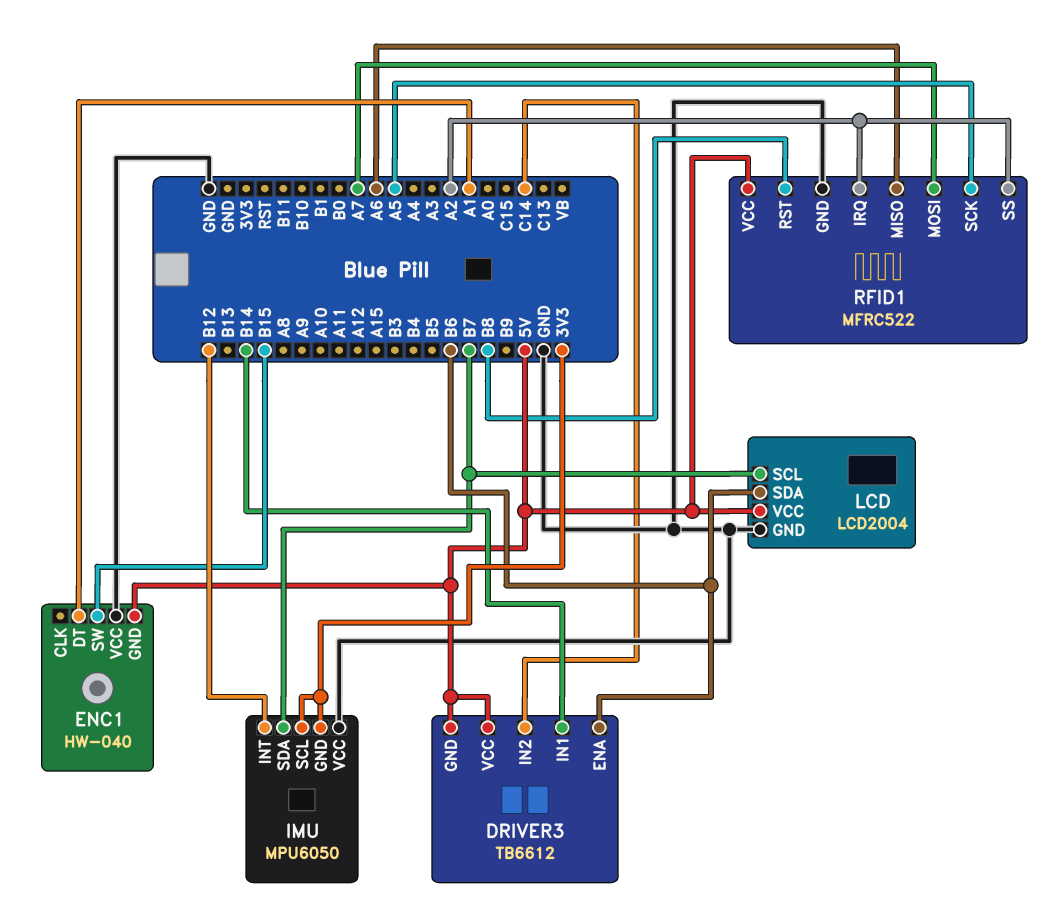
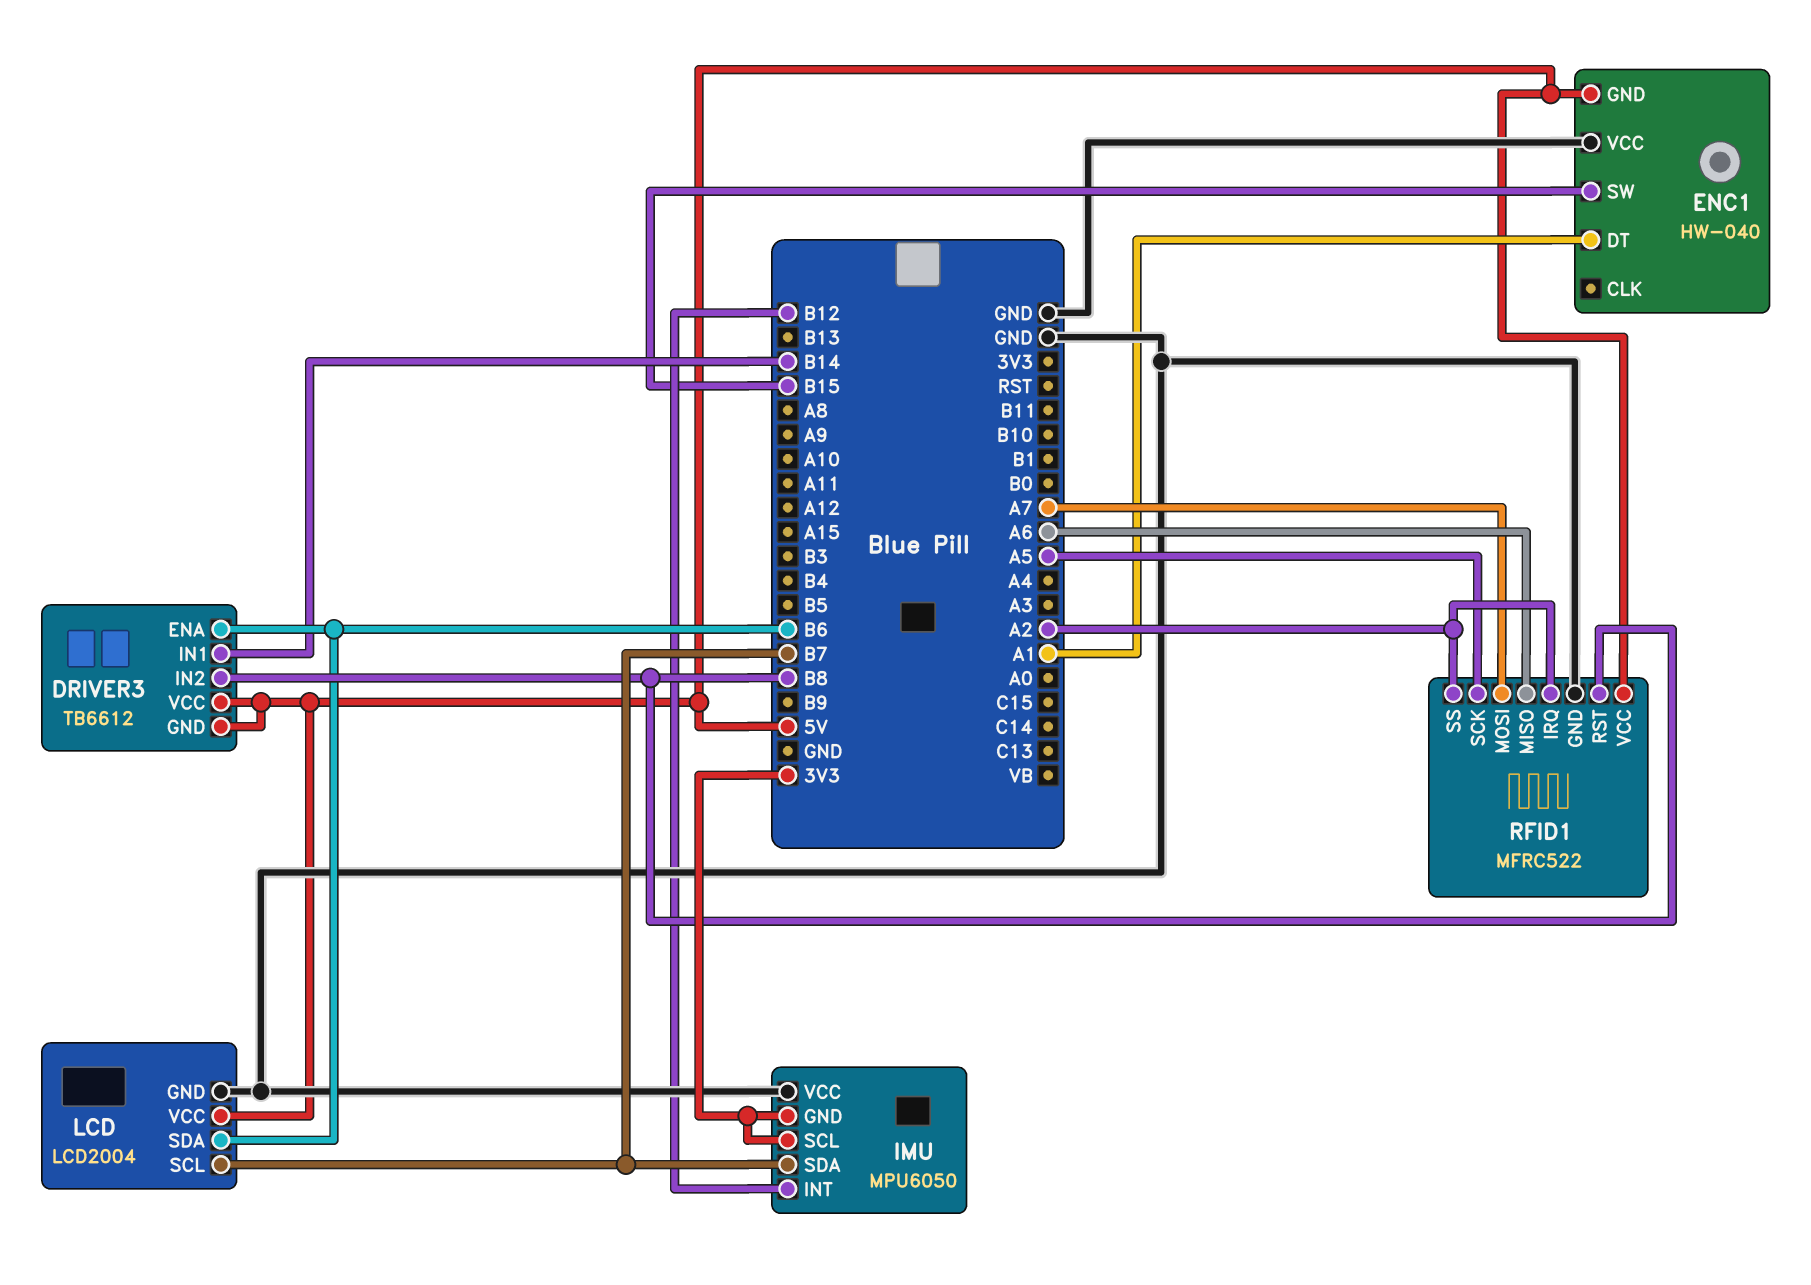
DRIVER3 pin IN2: C14 -> B8

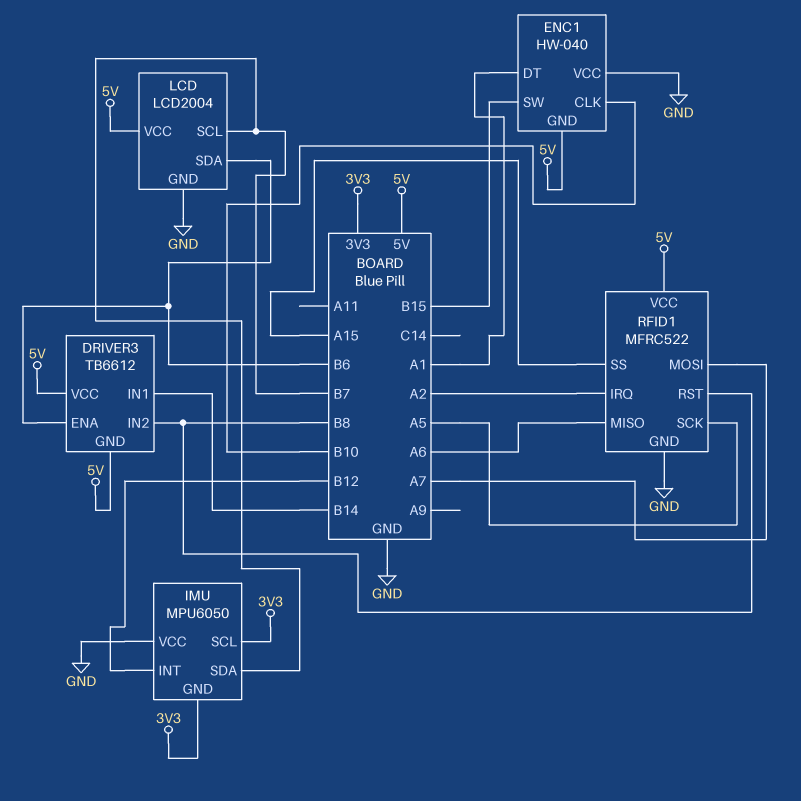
ENC1 pin CLK: none -> B10
RFID1 pin SS: A2 -> A15

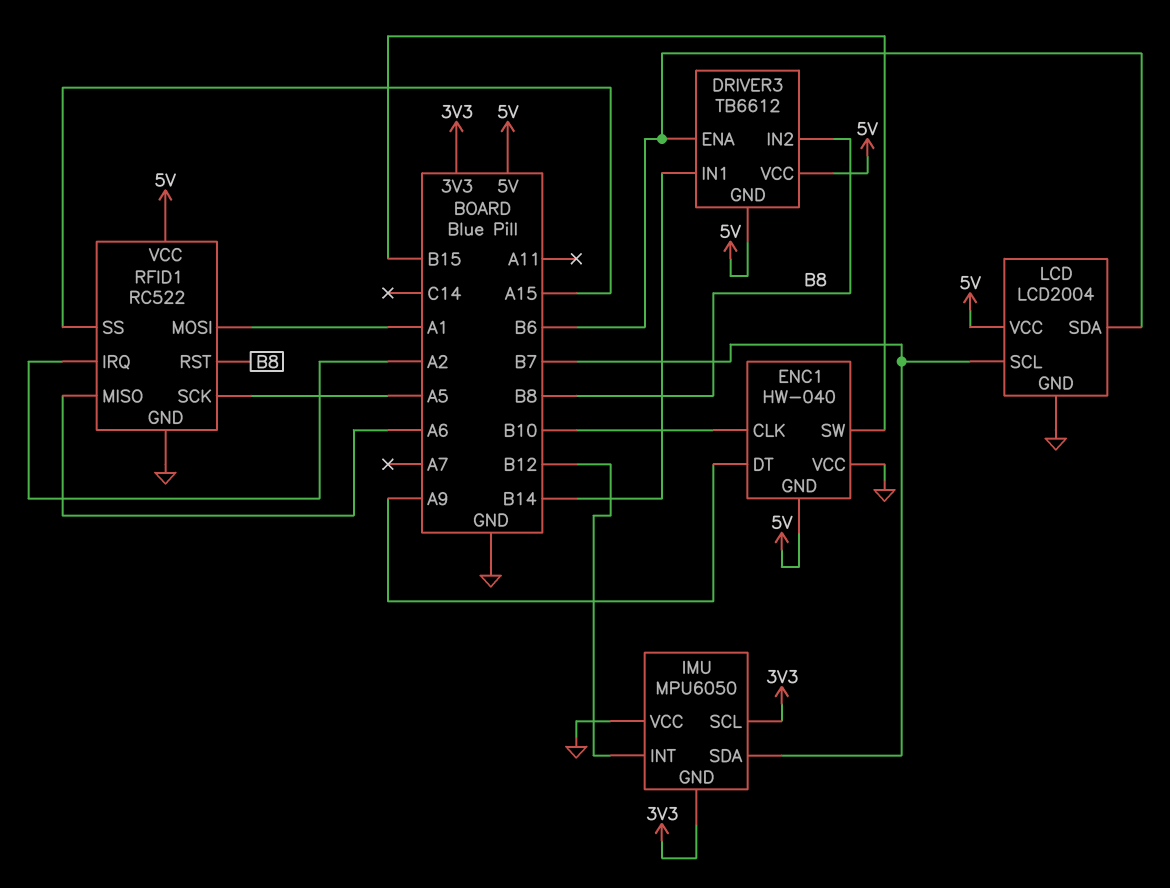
ENC1 pin DT: A1 -> A9
RFID1: MFRC522 -> RC522
RFID1 pin MOSI: A7 -> A1

